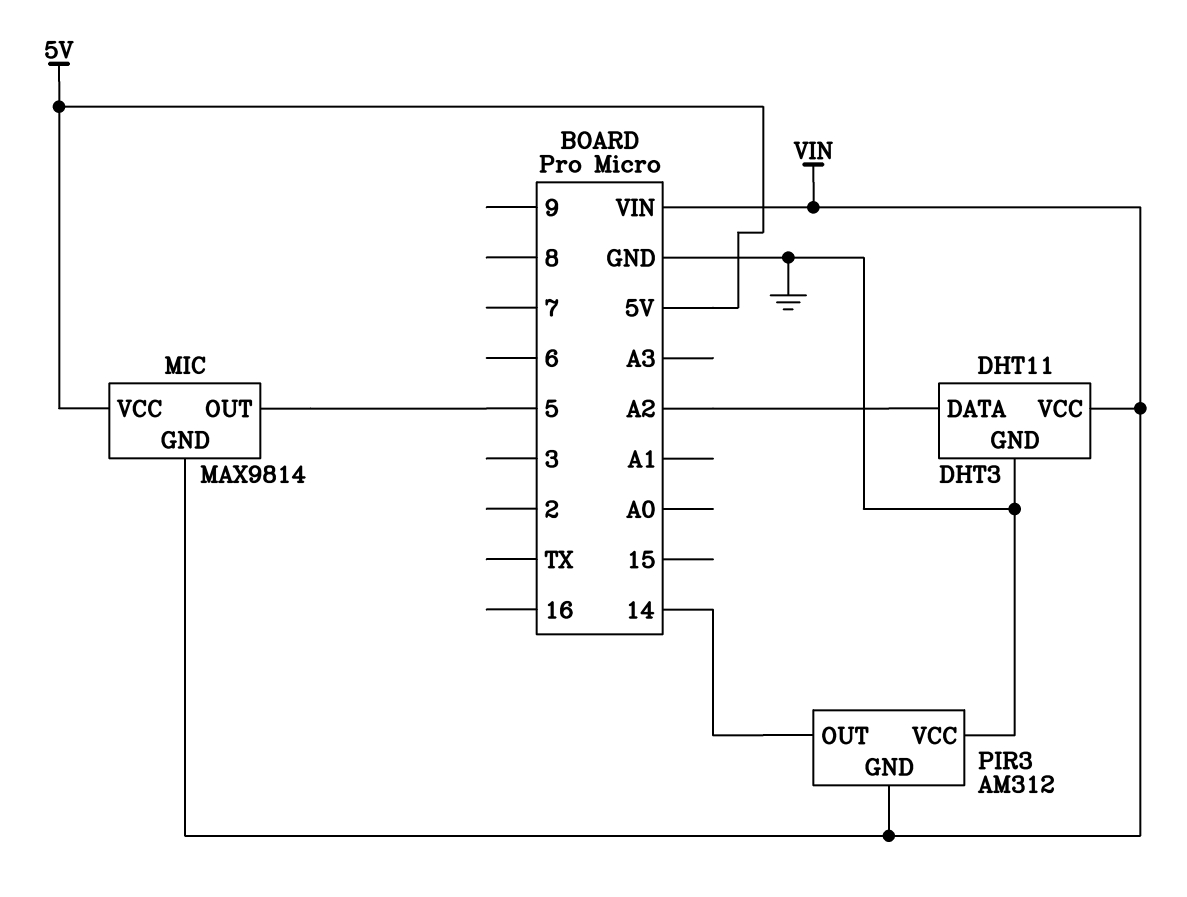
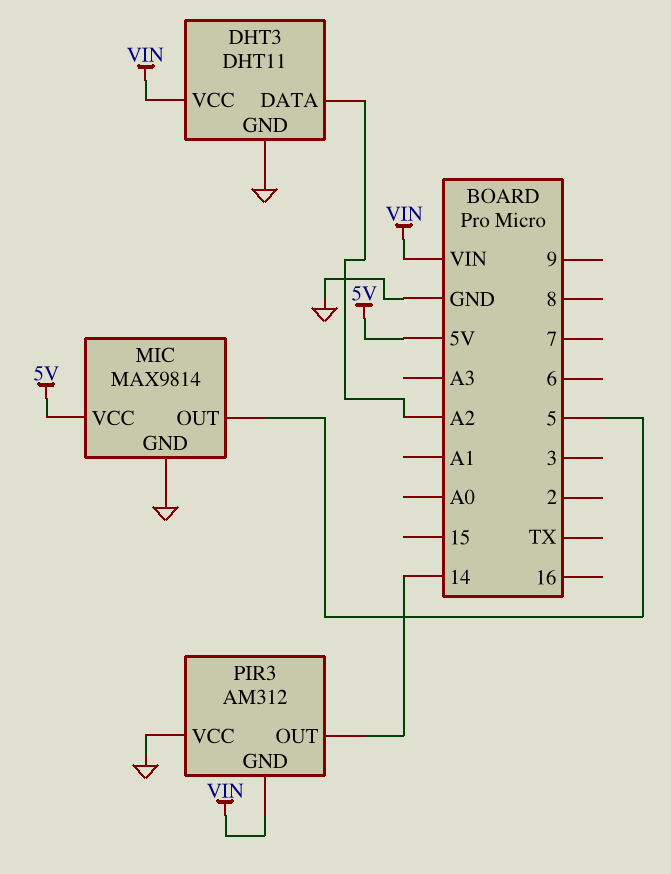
MIC pin GND: VIN -> GND

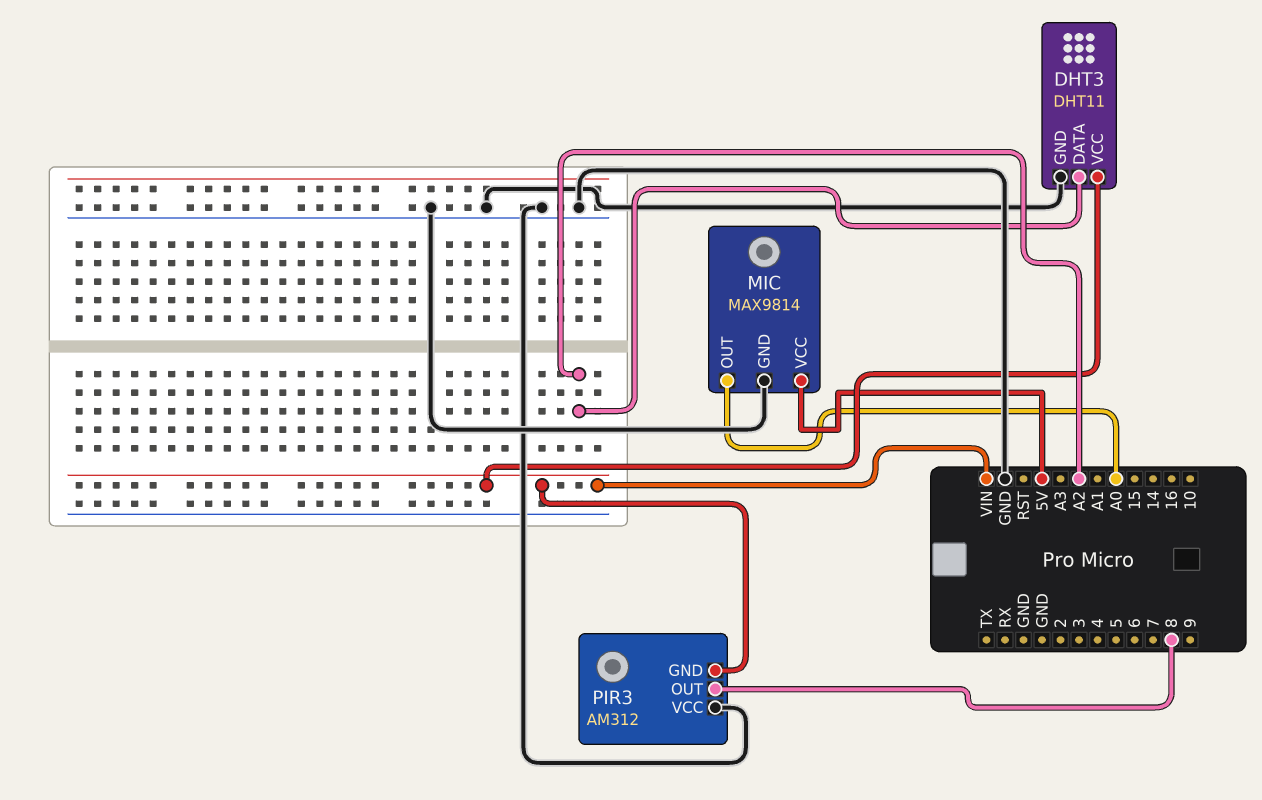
MIC pin OUT: 5 -> A0
PIR3 pin OUT: 14 -> 8

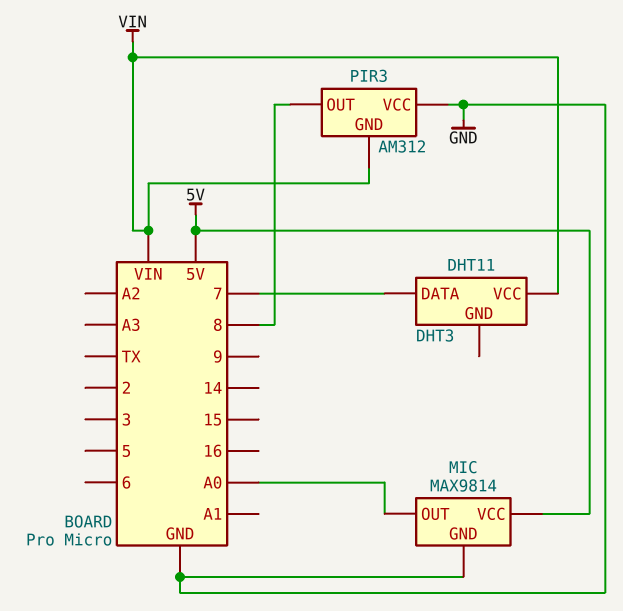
DHT3 pin DATA: A2 -> 7
DHT3 pin GND: GND -> none

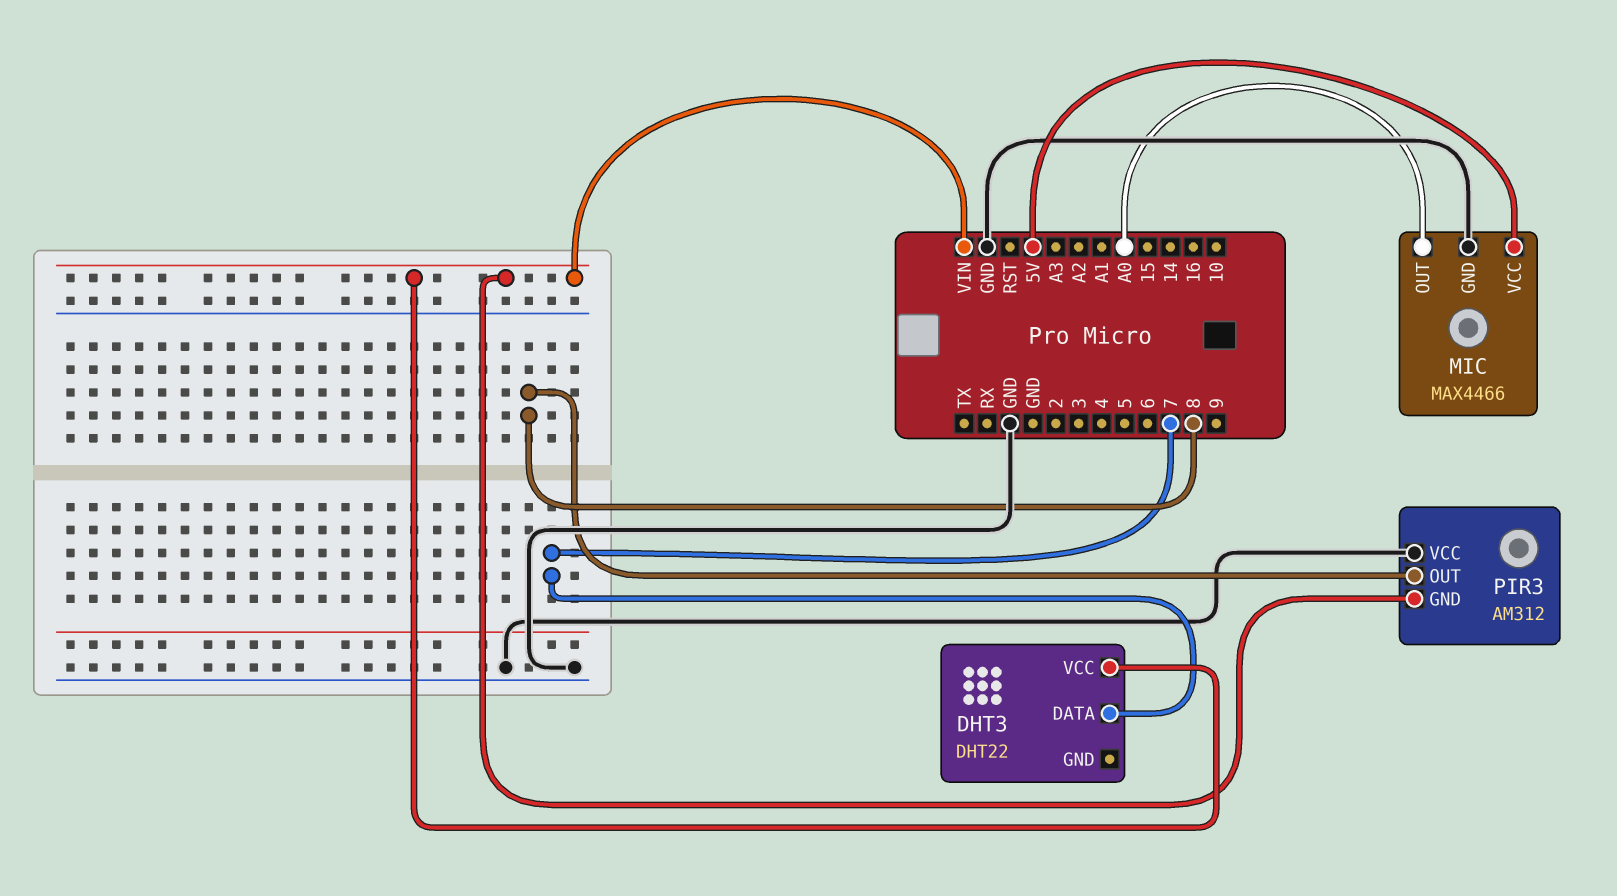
DHT3: DHT11 -> DHT22
MIC: MAX9814 -> MAX4466

